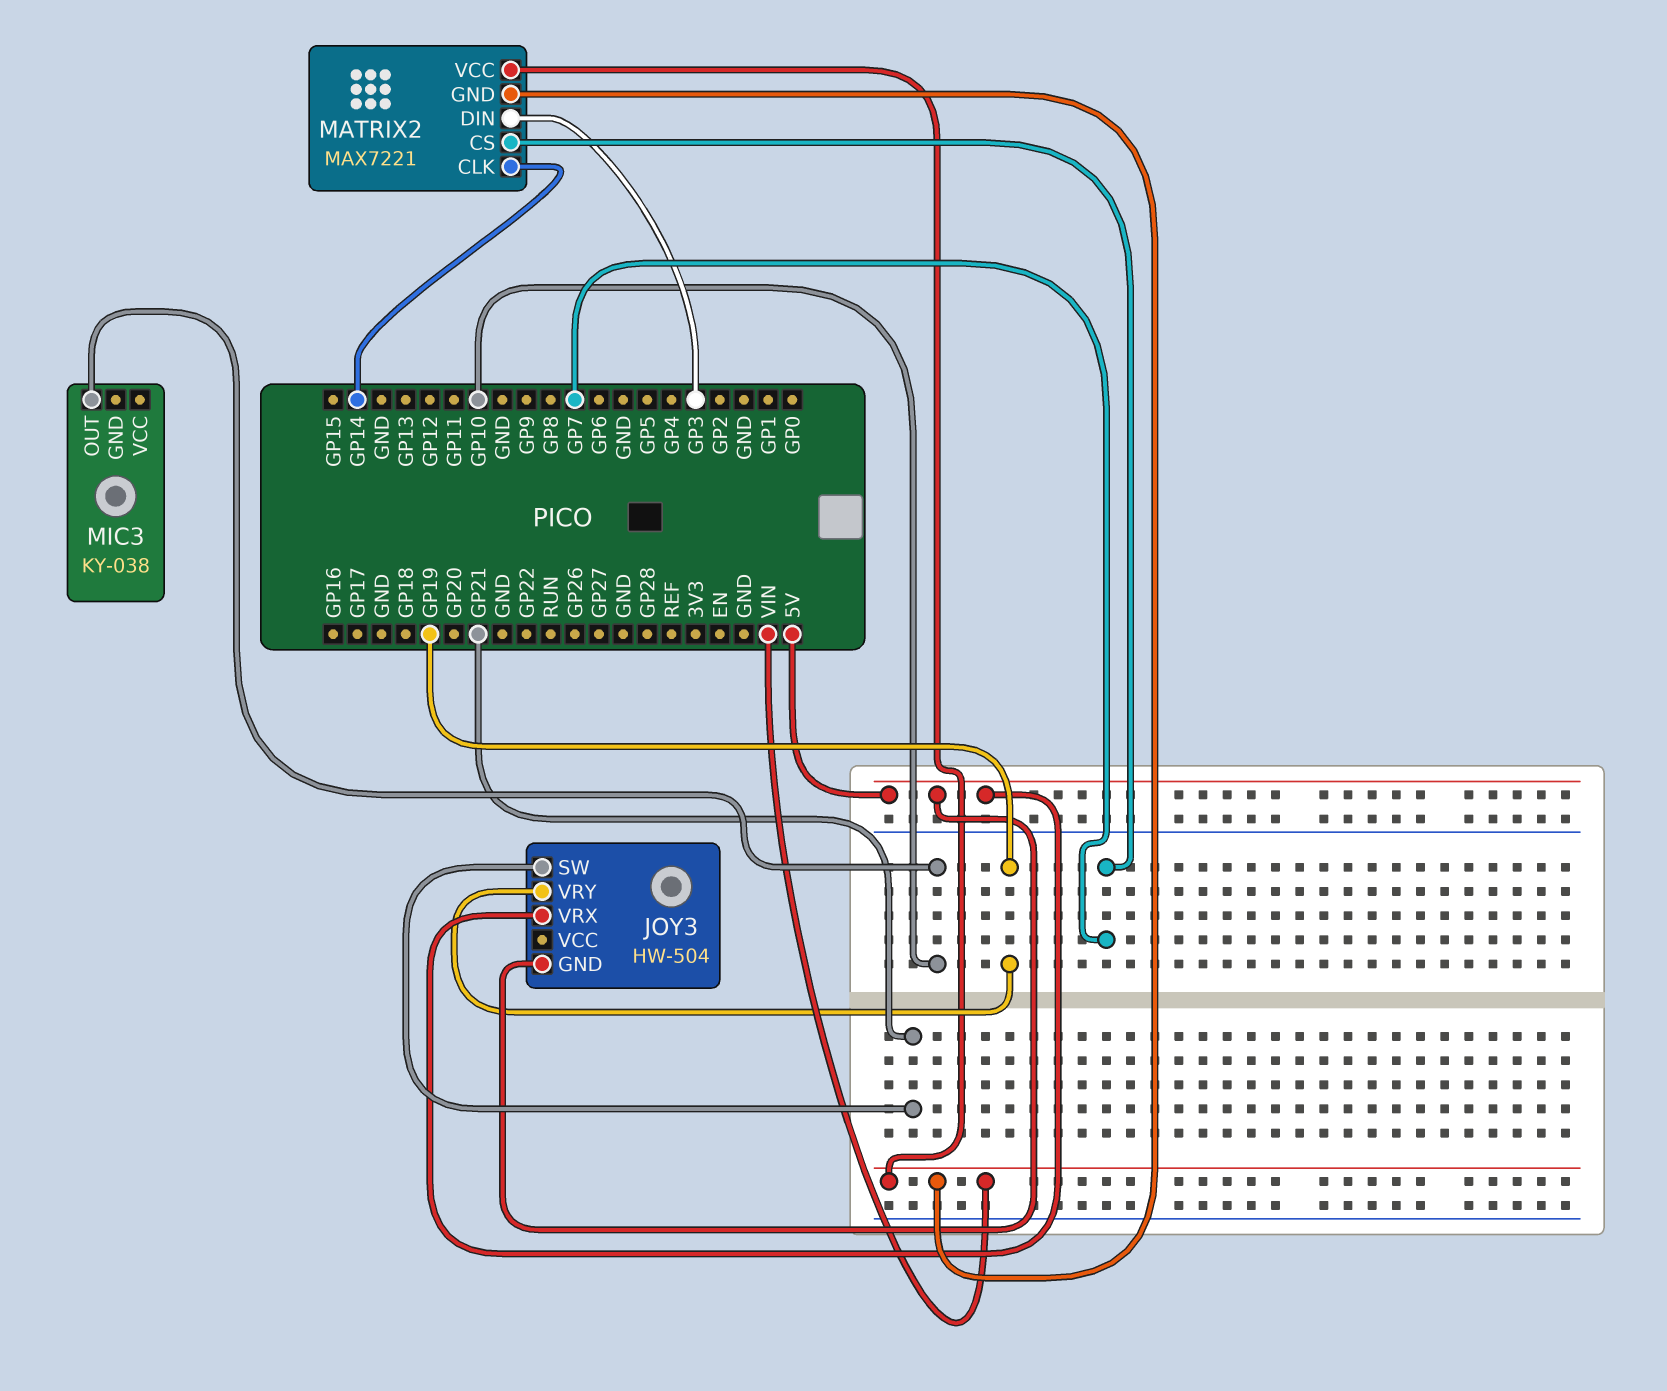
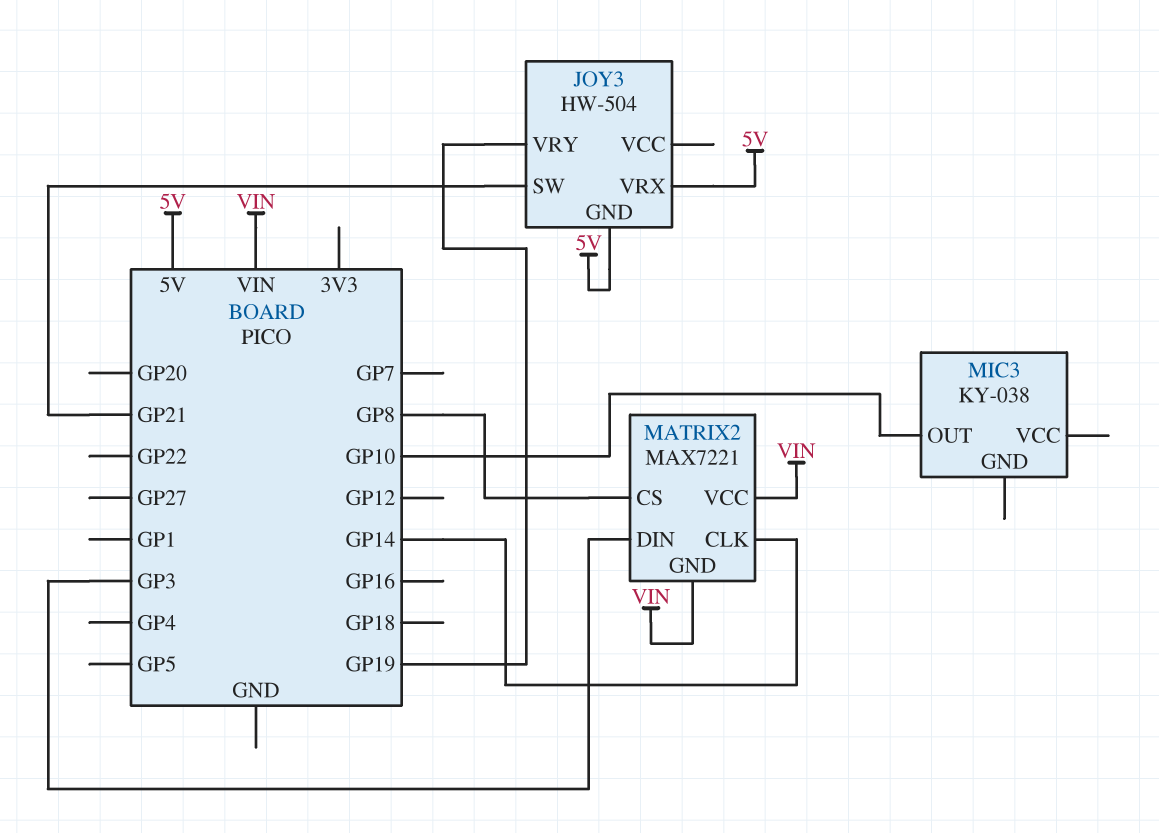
MATRIX2 pin CS: GP7 -> GP8

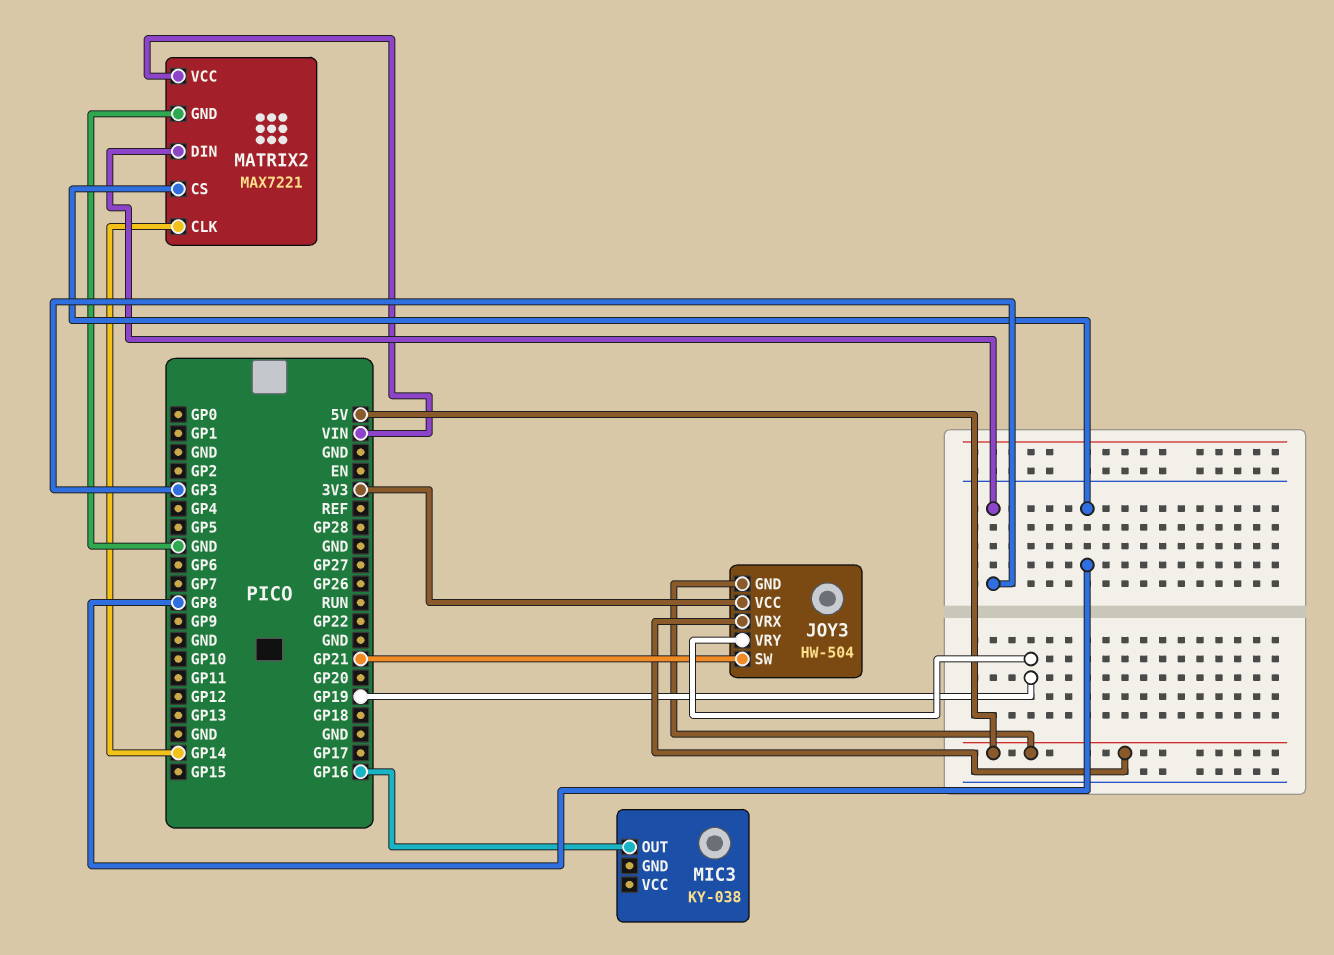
JOY3 pin VCC: none -> 3V3
MATRIX2 pin GND: VIN -> GND
MIC3 pin OUT: GP10 -> GP16

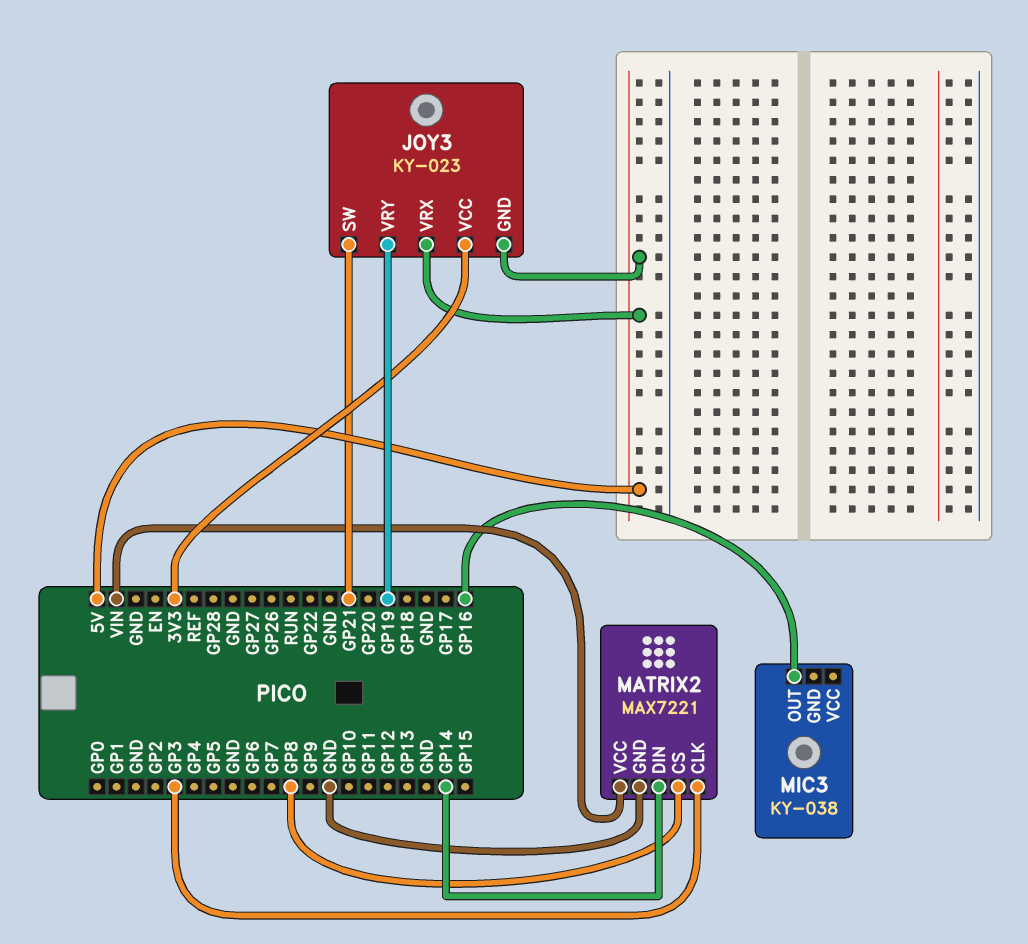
JOY3: HW-504 -> KY-023
MATRIX2 pin CLK: GP14 -> GP3
MATRIX2 pin DIN: GP3 -> GP14

